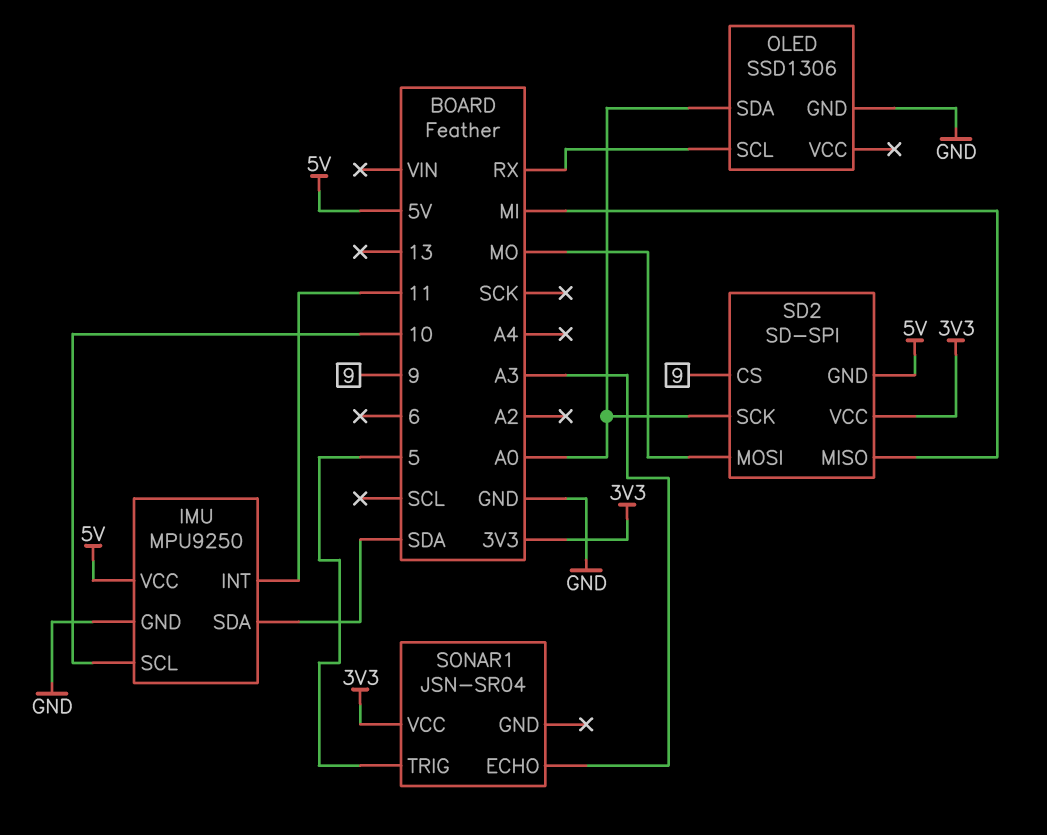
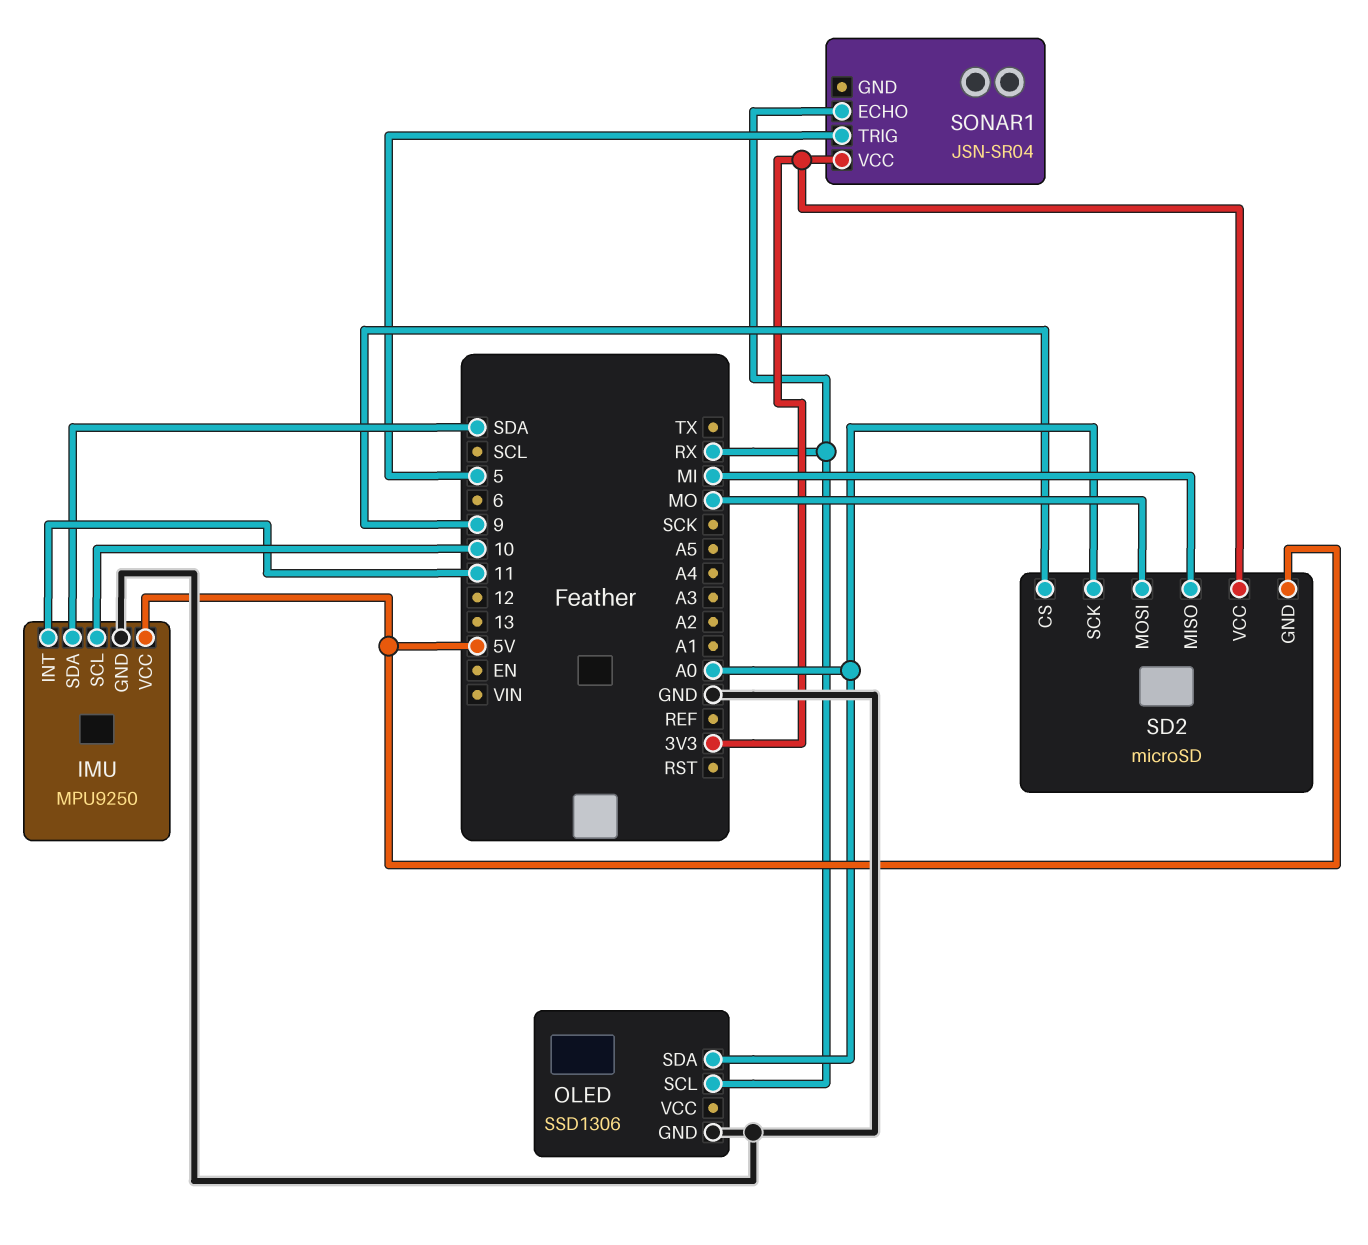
SD2: SD-SPI -> microSD
SONAR1 pin ECHO: A3 -> RX

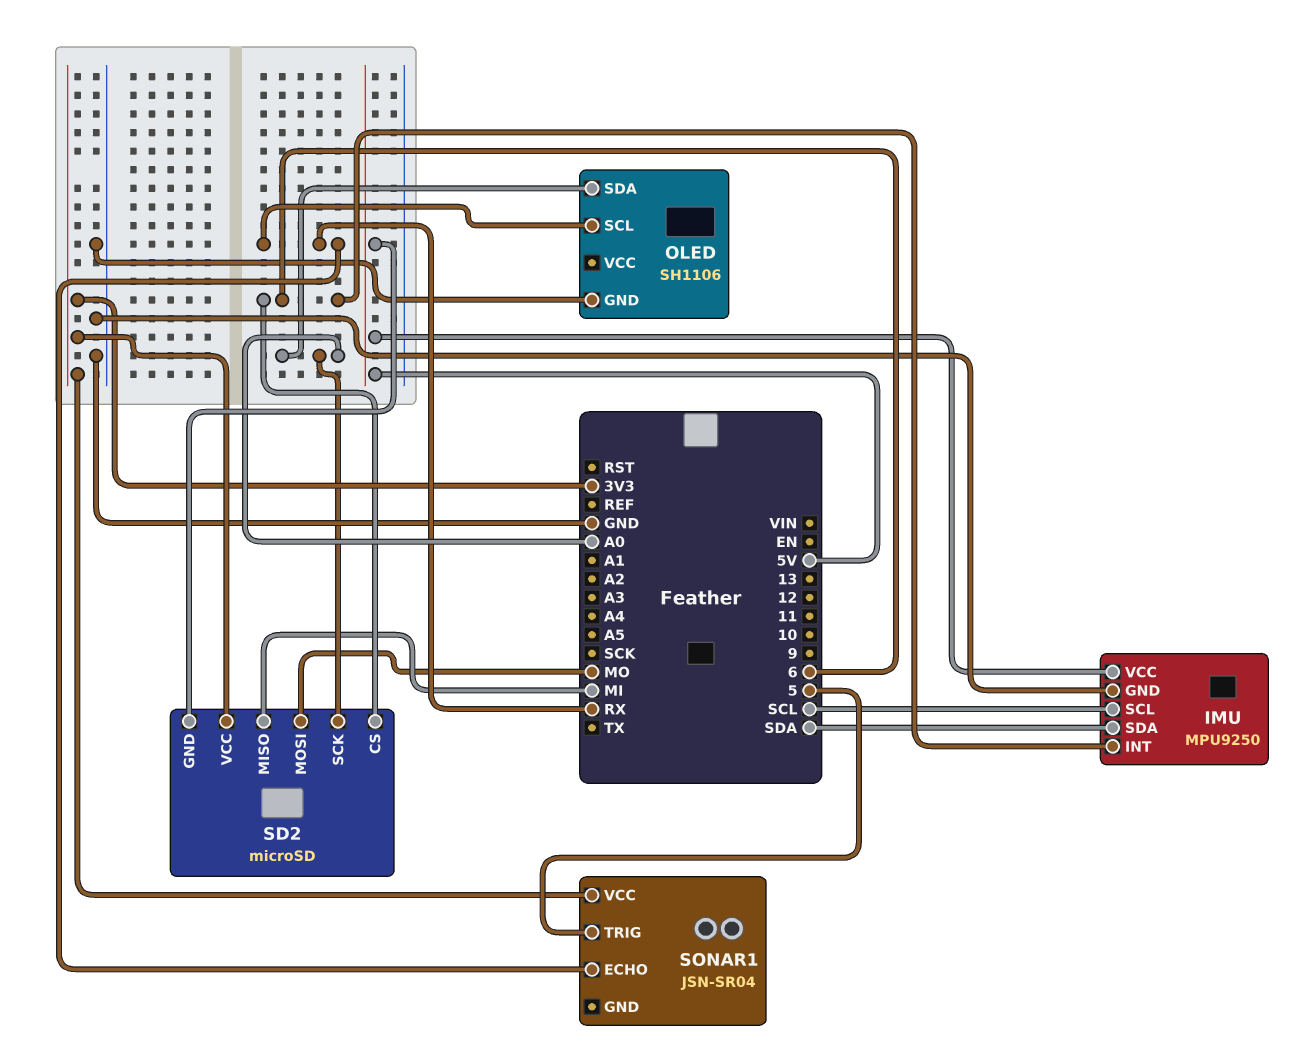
IMU pin INT: 11 -> 6
IMU pin SCL: 10 -> SCL
OLED: SSD1306 -> SH1106
SD2 pin CS: 9 -> 6

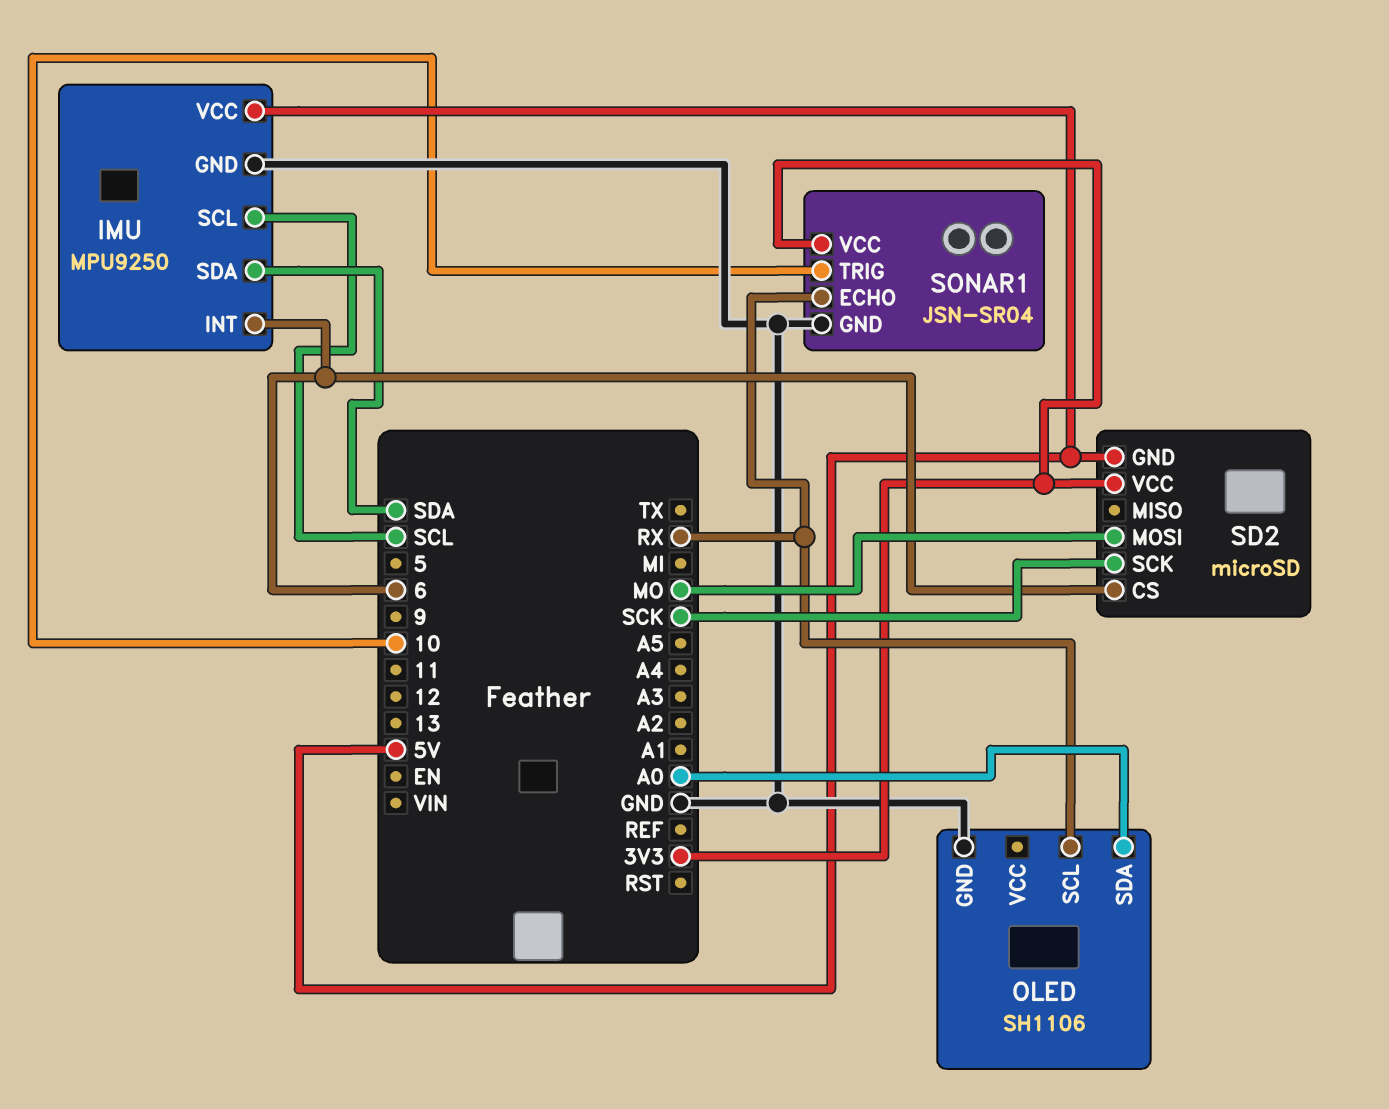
SD2 pin MISO: MI -> none
SD2 pin SCK: A0 -> SCK
SONAR1 pin GND: none -> GND
SONAR1 pin TRIG: 5 -> 10

